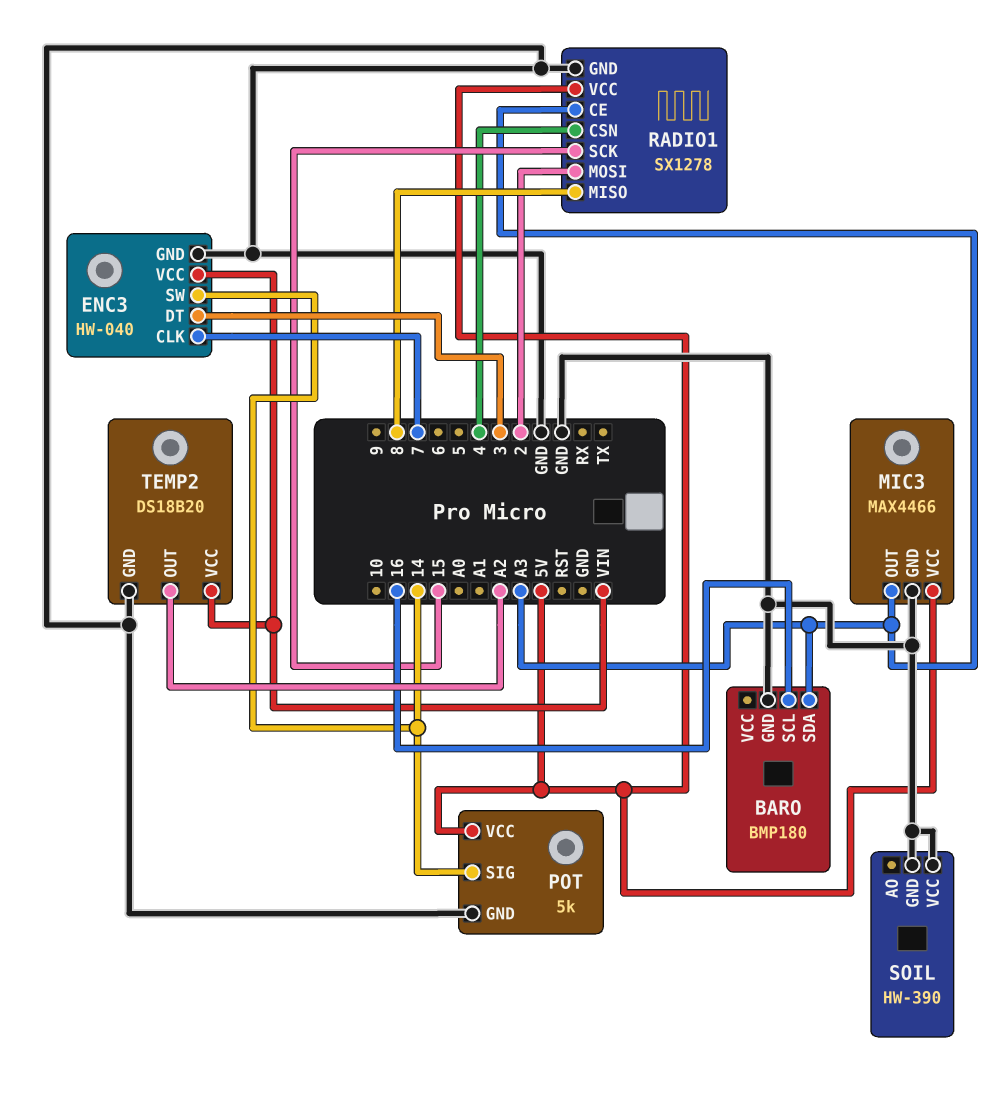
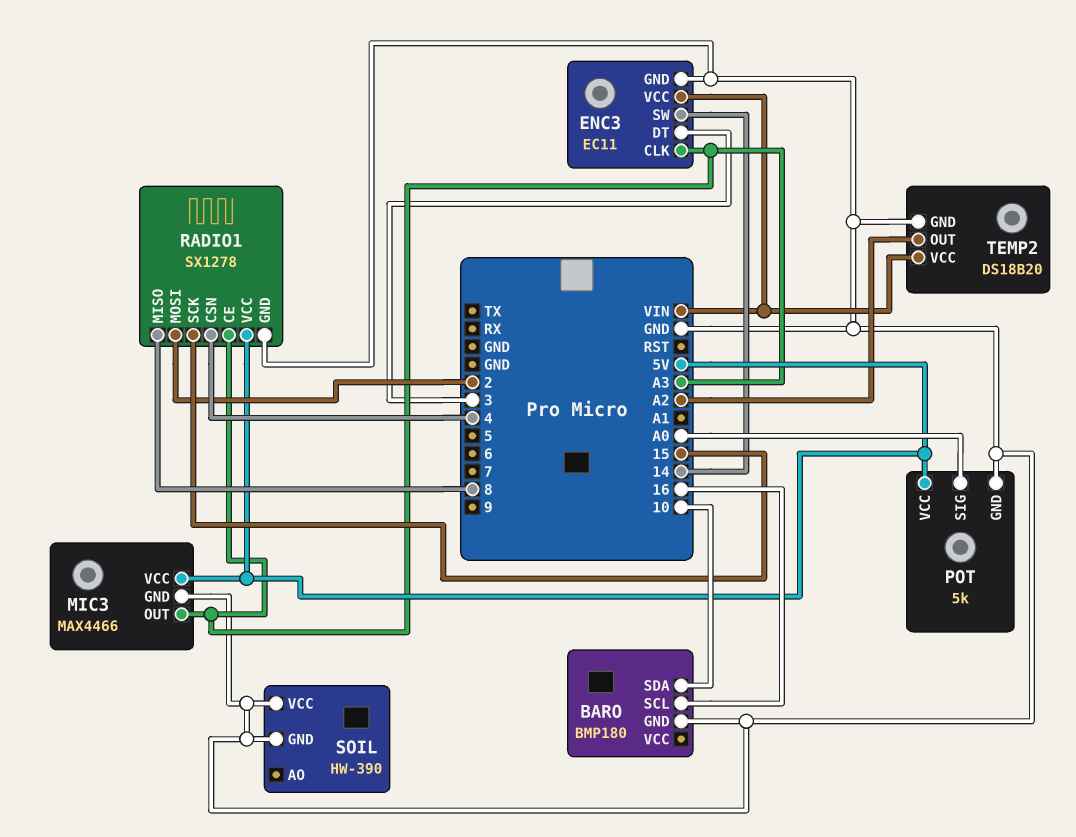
BARO pin SDA: A3 -> 10
ENC3: HW-040 -> EC11
ENC3 pin CLK: 7 -> A3
POT pin SIG: 14 -> A0

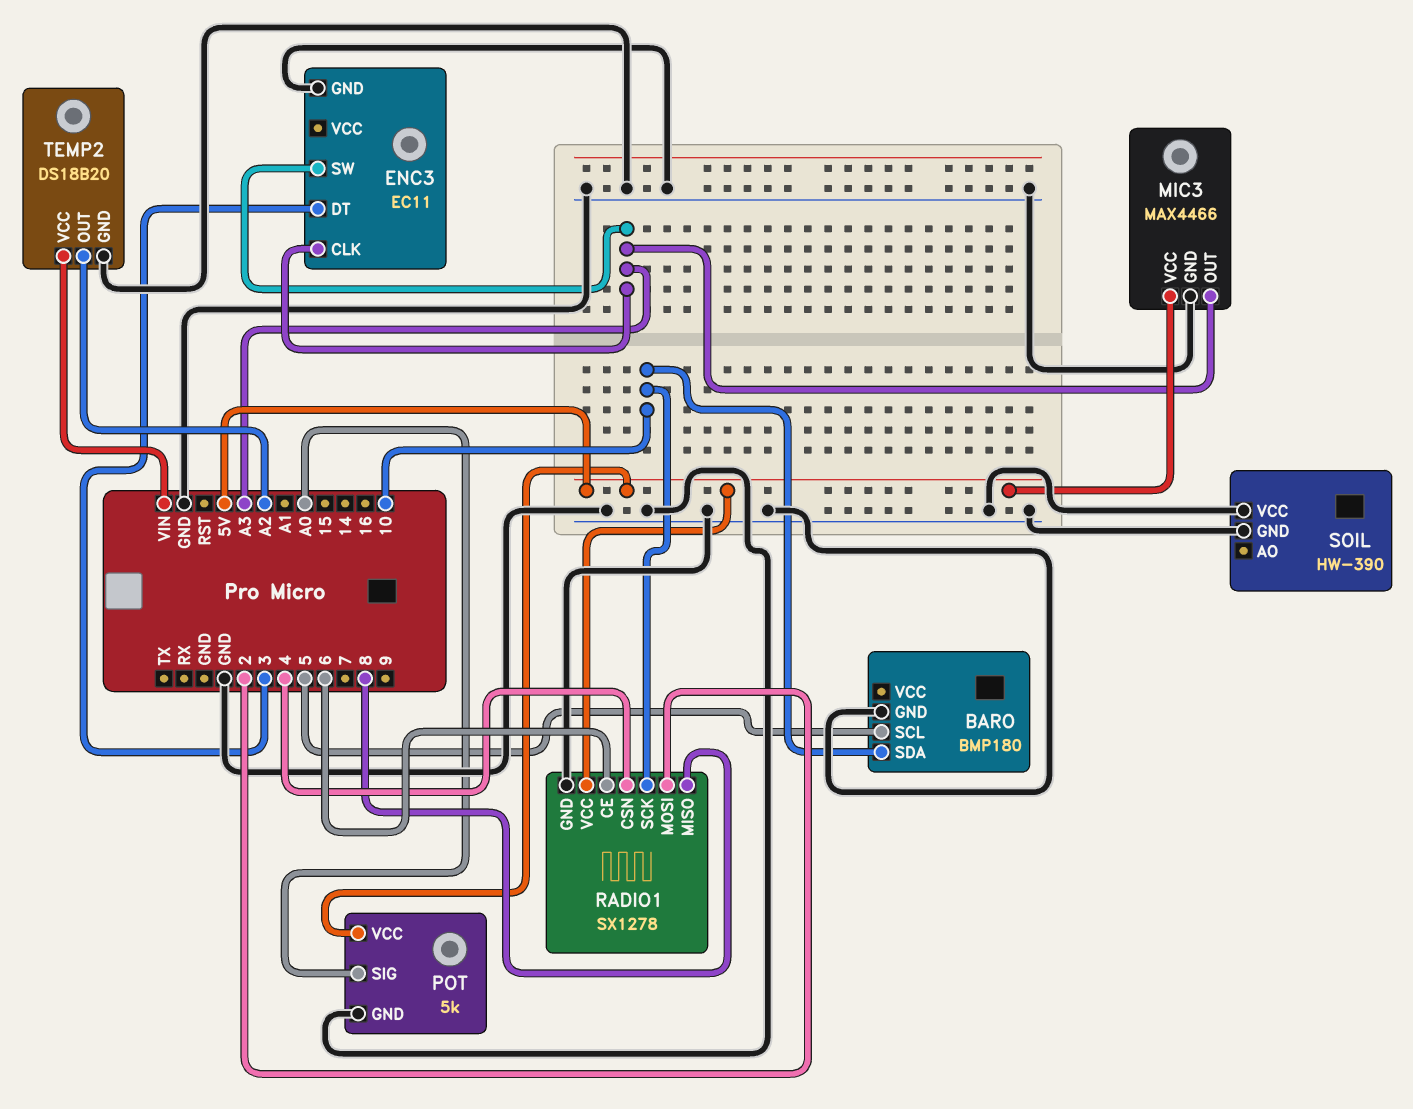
BARO pin SCL: 16 -> 5
ENC3 pin SW: 14 -> A3
ENC3 pin VCC: VIN -> none
RADIO1 pin CE: A3 -> 6
RADIO1 pin SCK: 15 -> 10

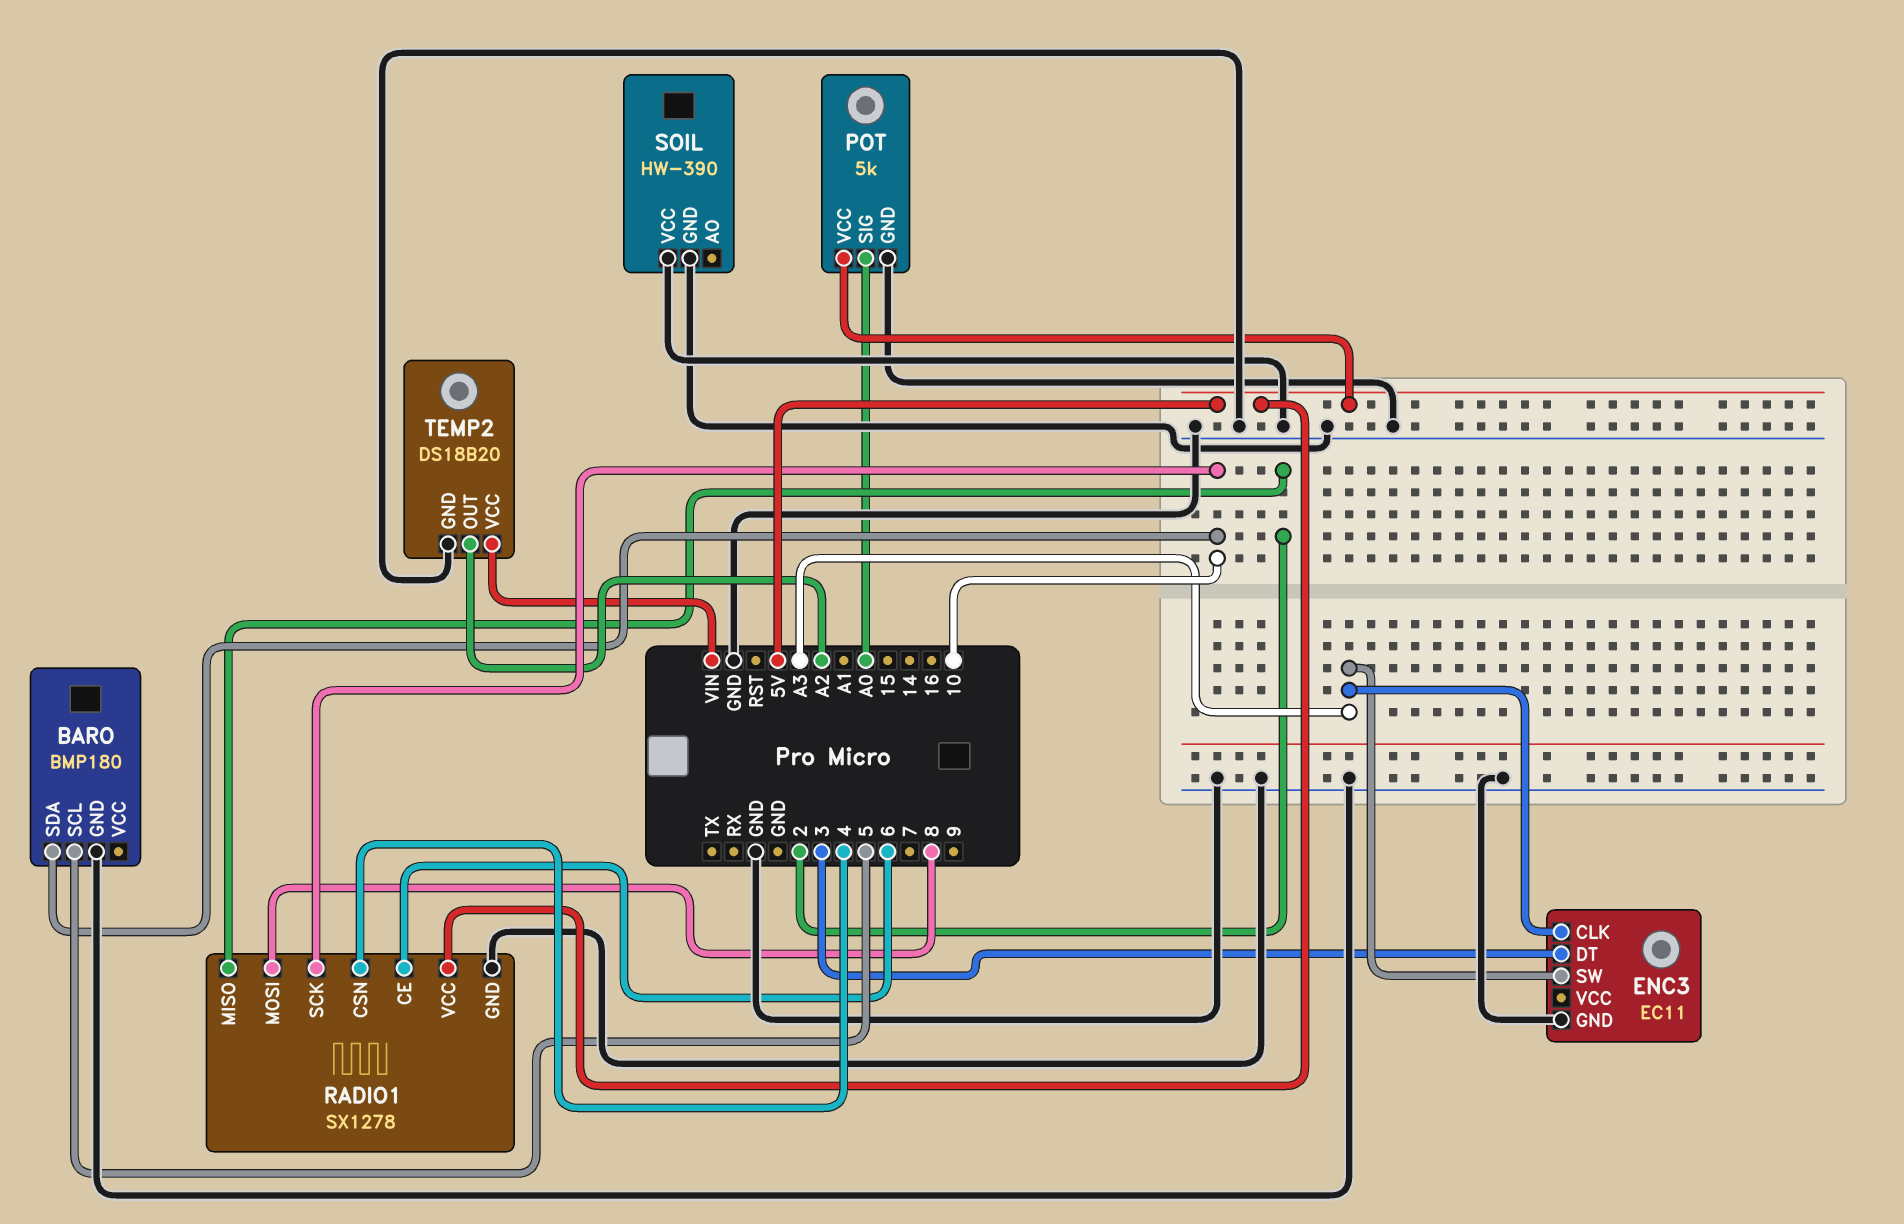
MIC3: MAX4466 -> none
MIC3 pin GND: GND -> none
MIC3 pin OUT: A3 -> none
MIC3 pin VCC: 5V -> none
RADIO1 pin MISO: 8 -> 2
RADIO1 pin MOSI: 2 -> 8

